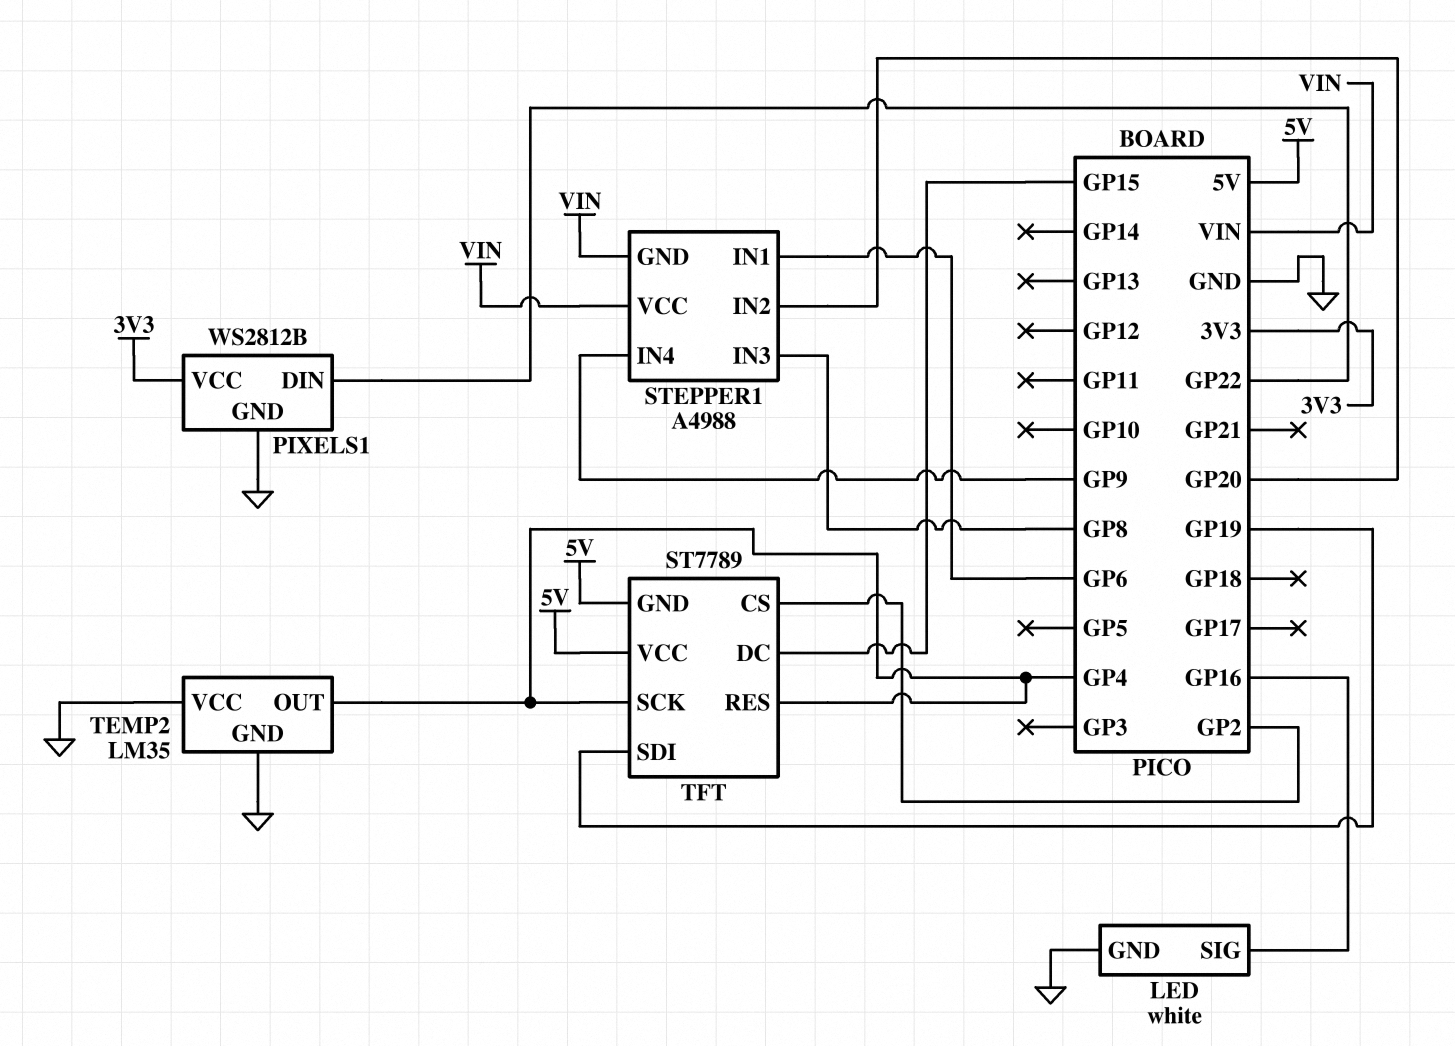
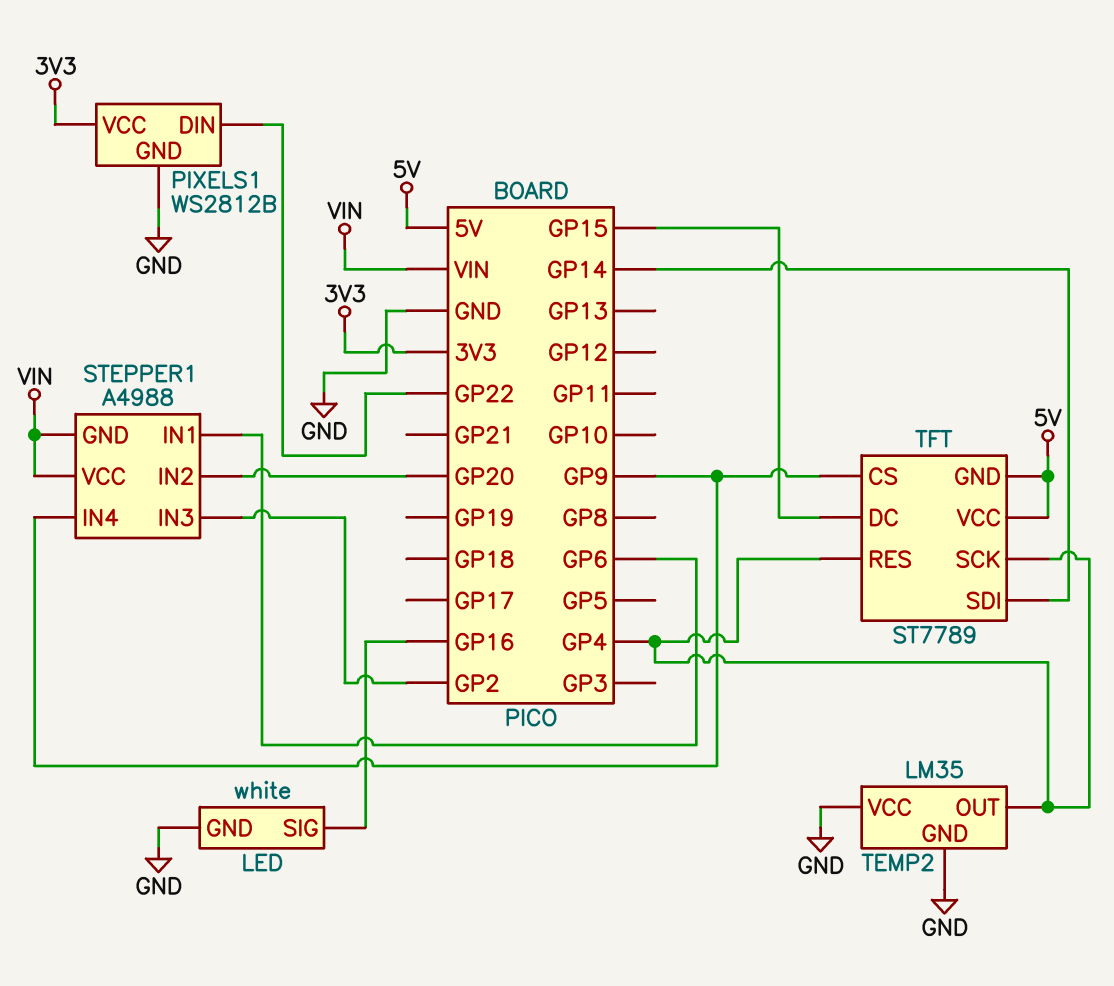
STEPPER1 pin IN3: GP8 -> GP2
TFT pin CS: GP2 -> GP9
TFT pin SDI: GP19 -> GP14

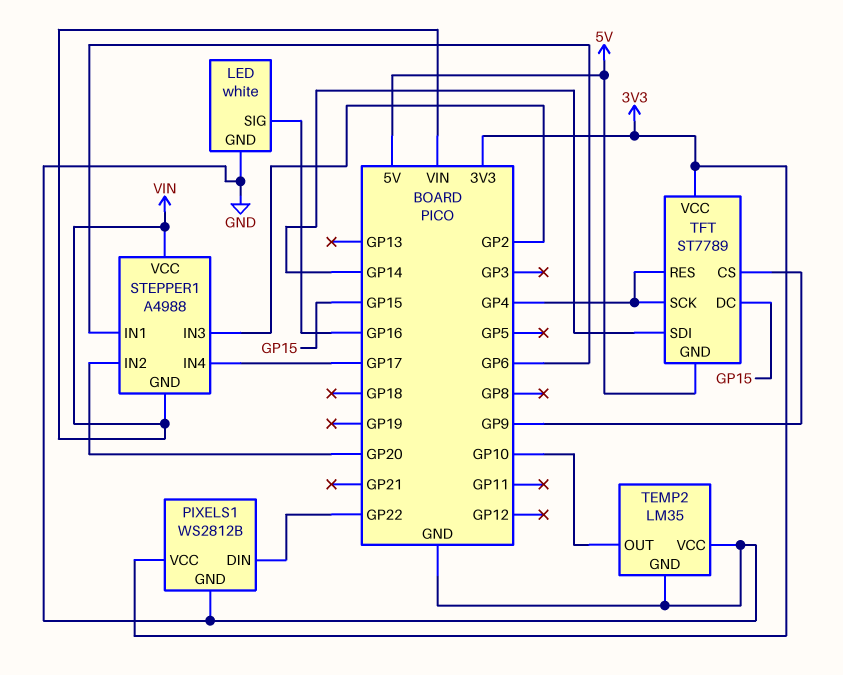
STEPPER1 pin IN4: GP9 -> GP17
TEMP2 pin OUT: GP4 -> GP10
TFT pin VCC: 5V -> 3V3

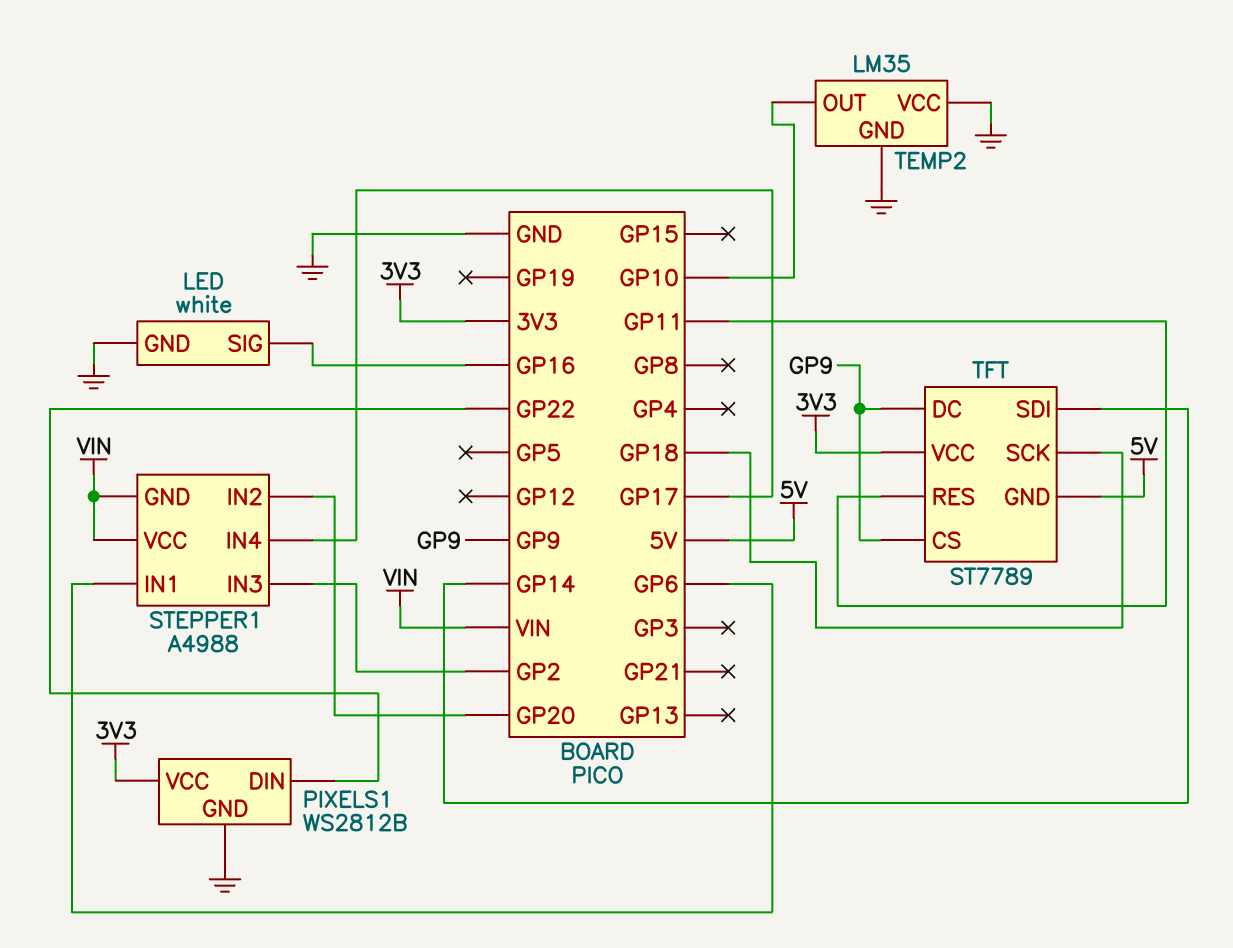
TFT pin DC: GP15 -> GP9
TFT pin RES: GP4 -> GP11
TFT pin SCK: GP4 -> GP18

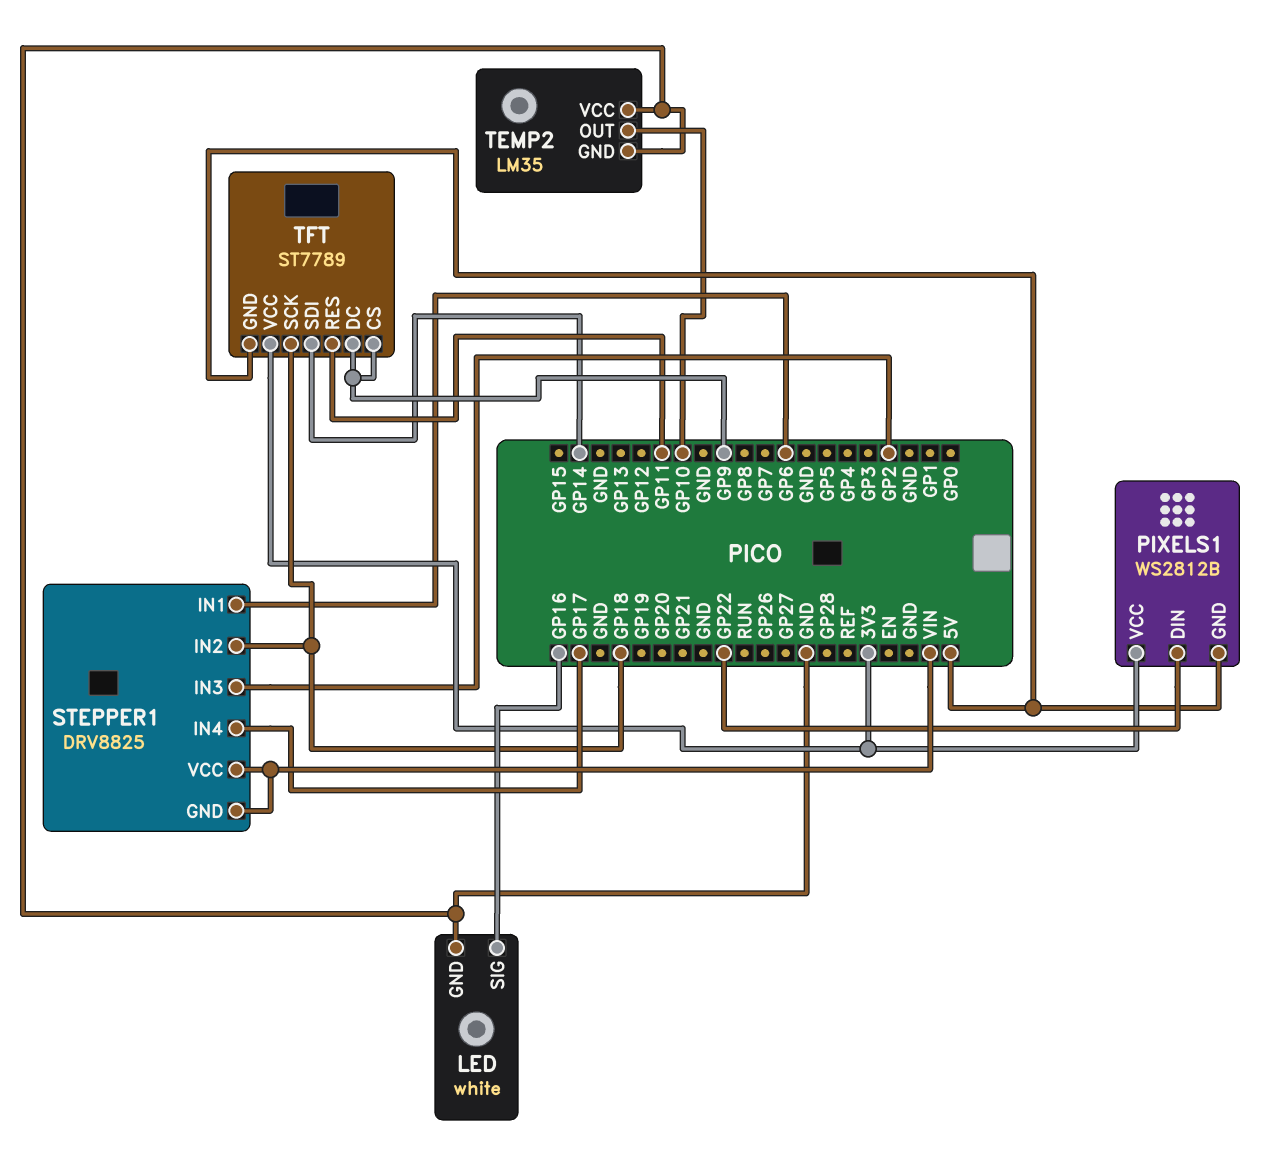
PIXELS1 pin GND: GND -> 5V
STEPPER1: A4988 -> DRV8825
STEPPER1 pin IN2: GP20 -> GP18

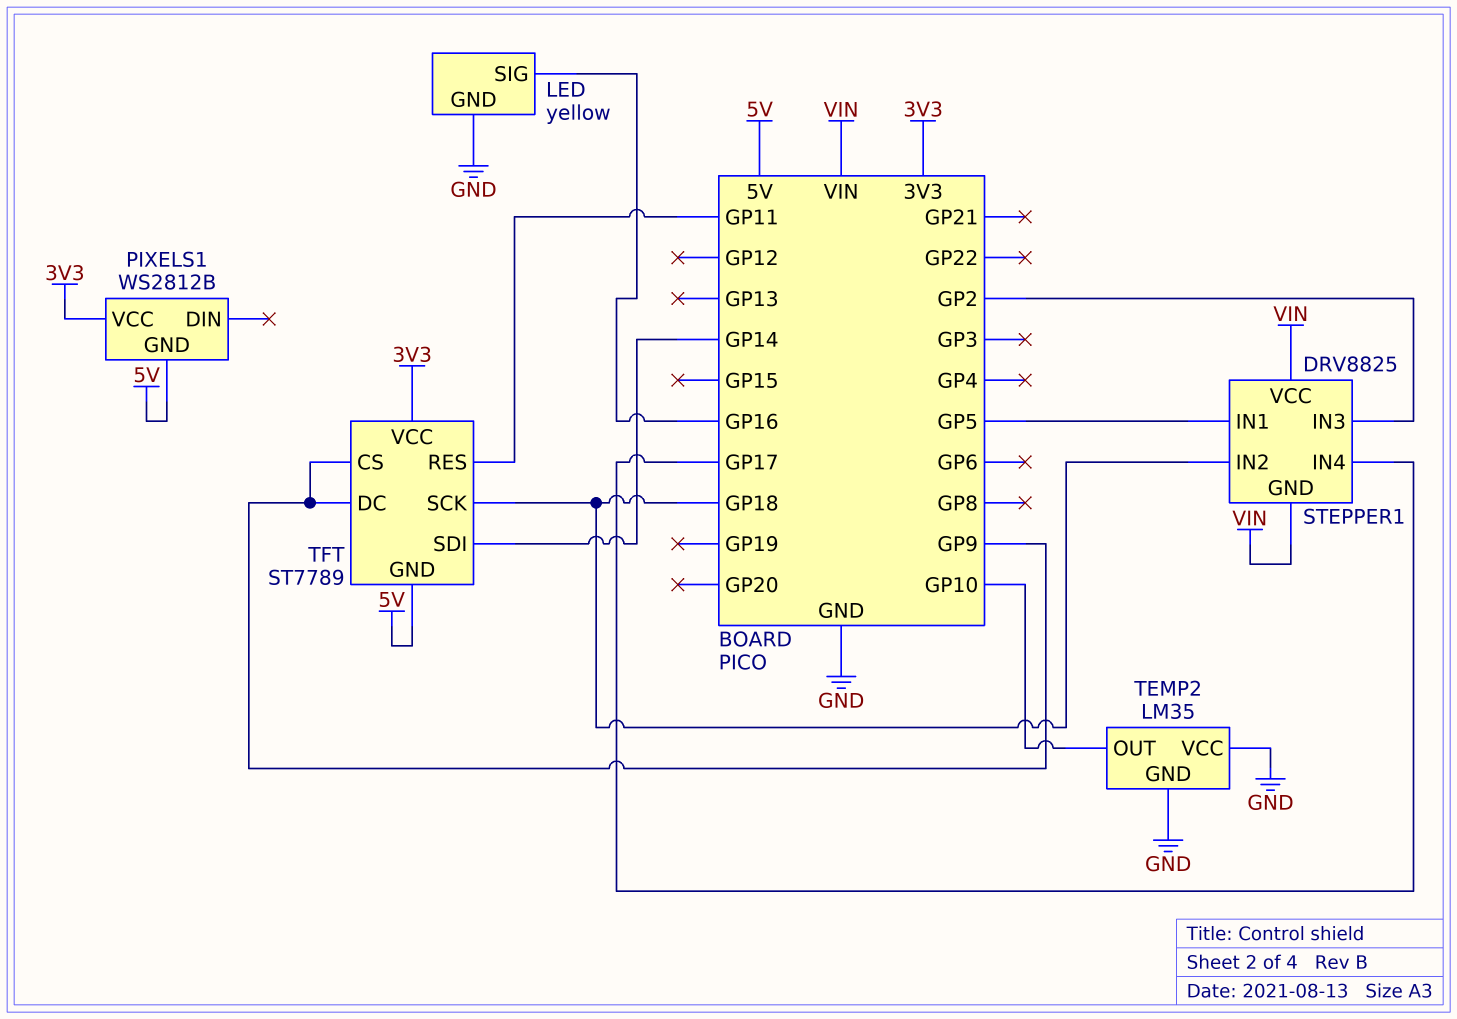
LED: white -> yellow
PIXELS1 pin DIN: GP22 -> none
STEPPER1 pin IN1: GP6 -> GP5

